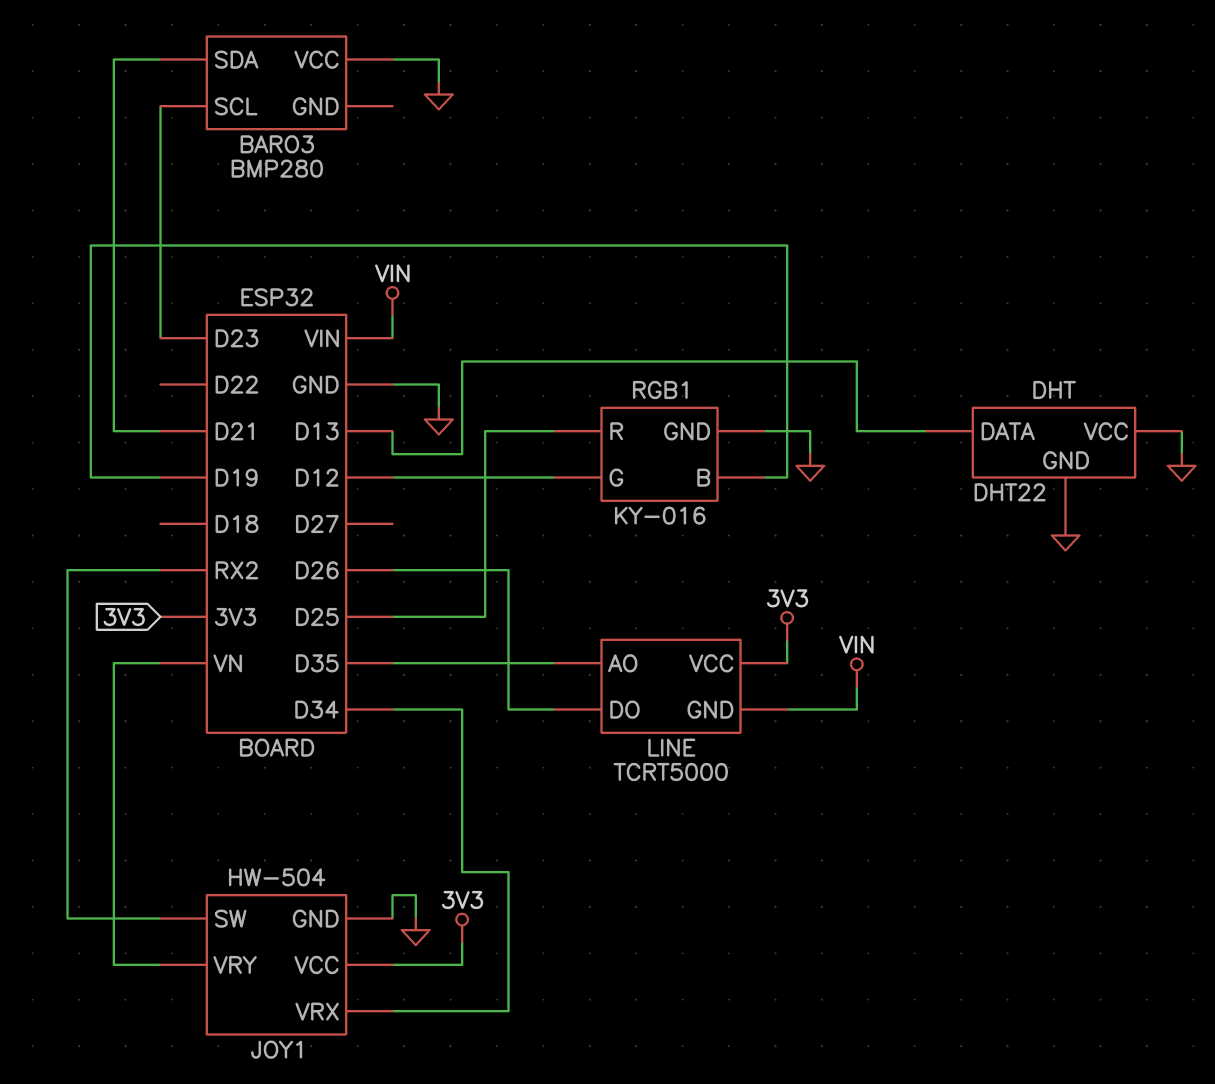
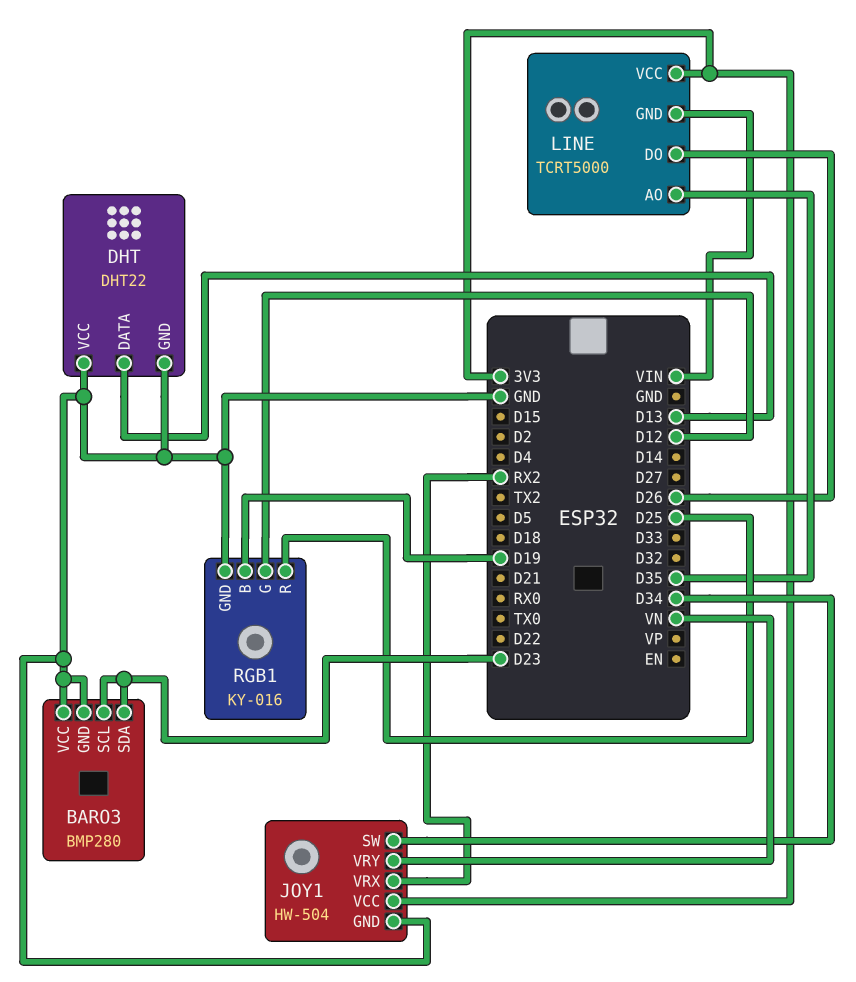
BARO3 pin GND: none -> GND
BARO3 pin SDA: D21 -> D23
JOY1 pin SW: RX2 -> D34
JOY1 pin VRX: D34 -> RX2

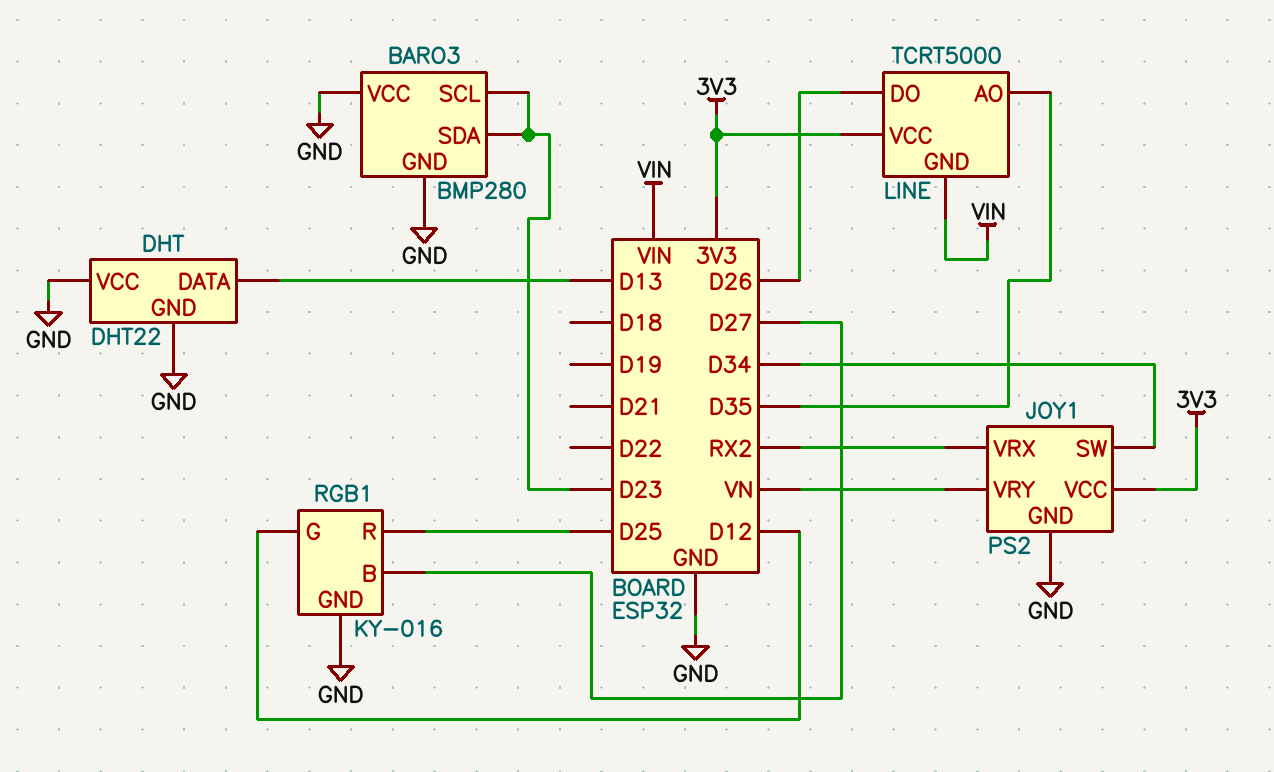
JOY1: HW-504 -> PS2
RGB1 pin B: D19 -> D27

